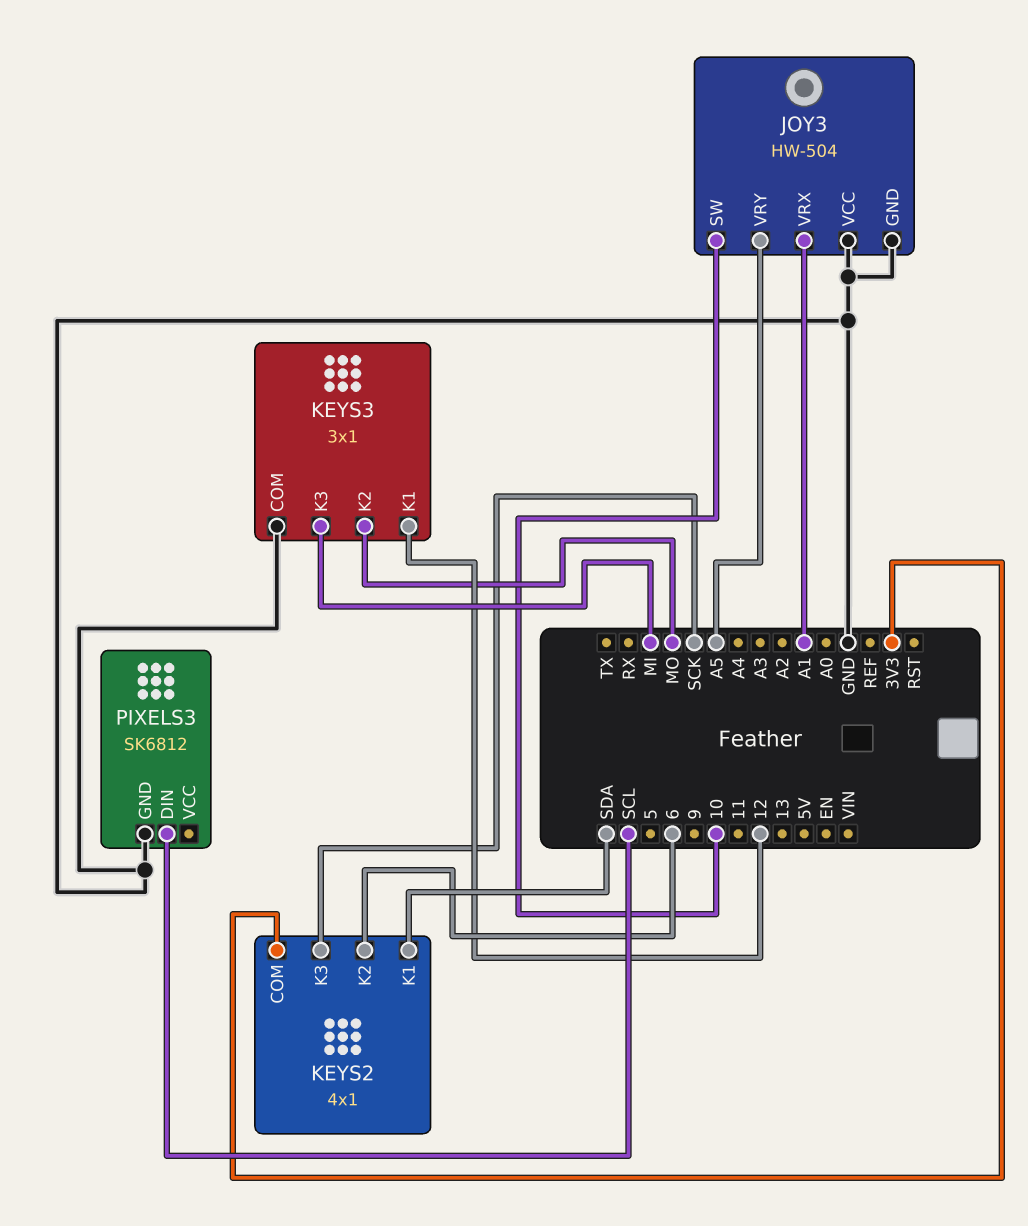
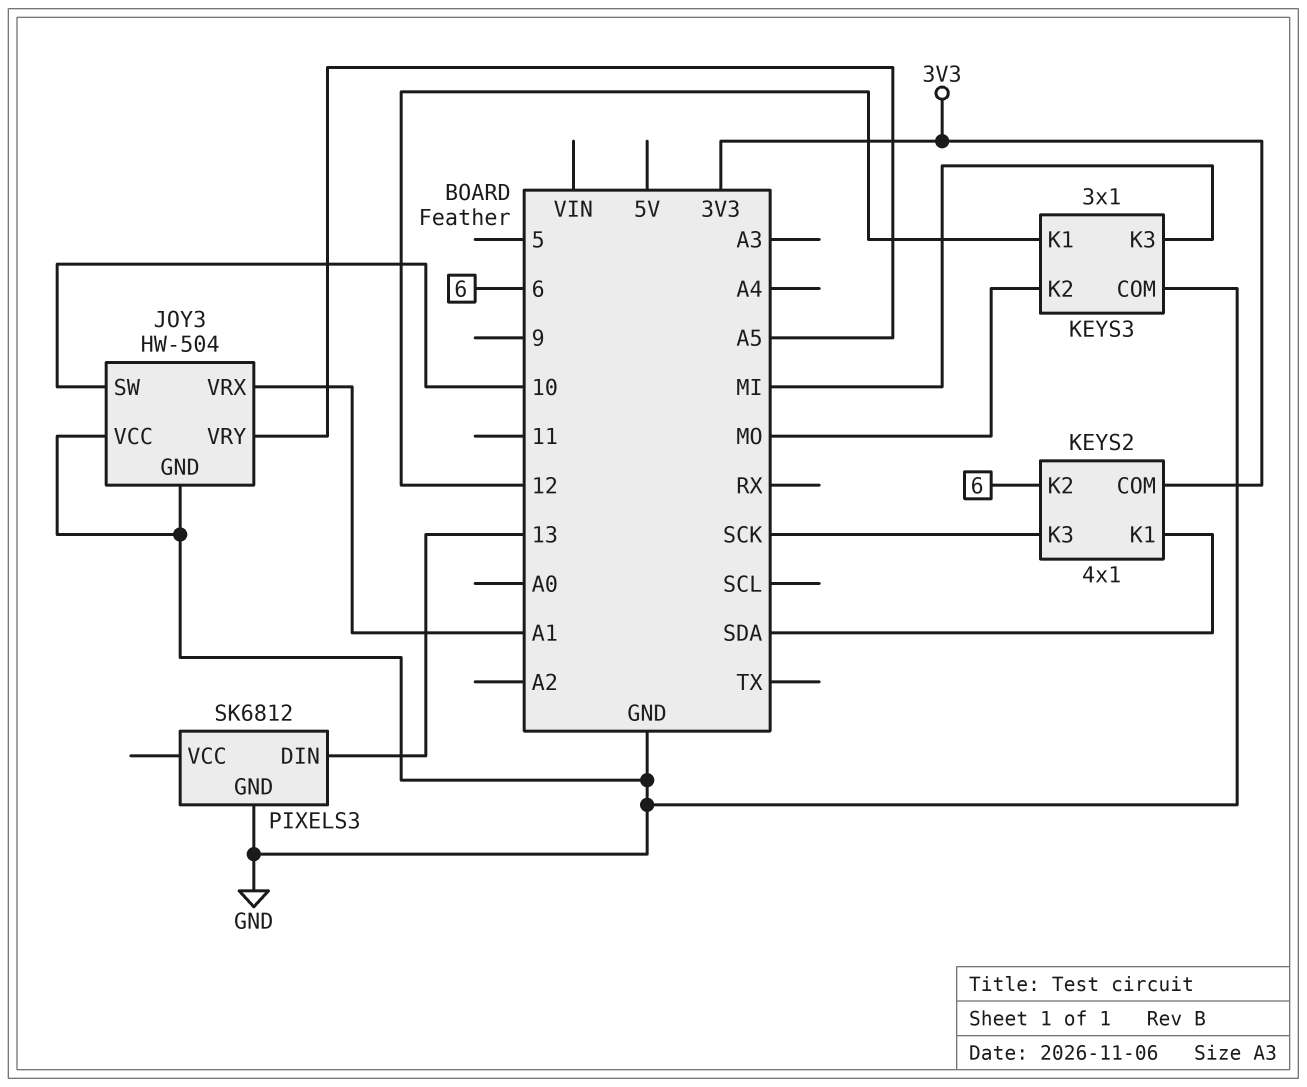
PIXELS3 pin DIN: SCL -> 13

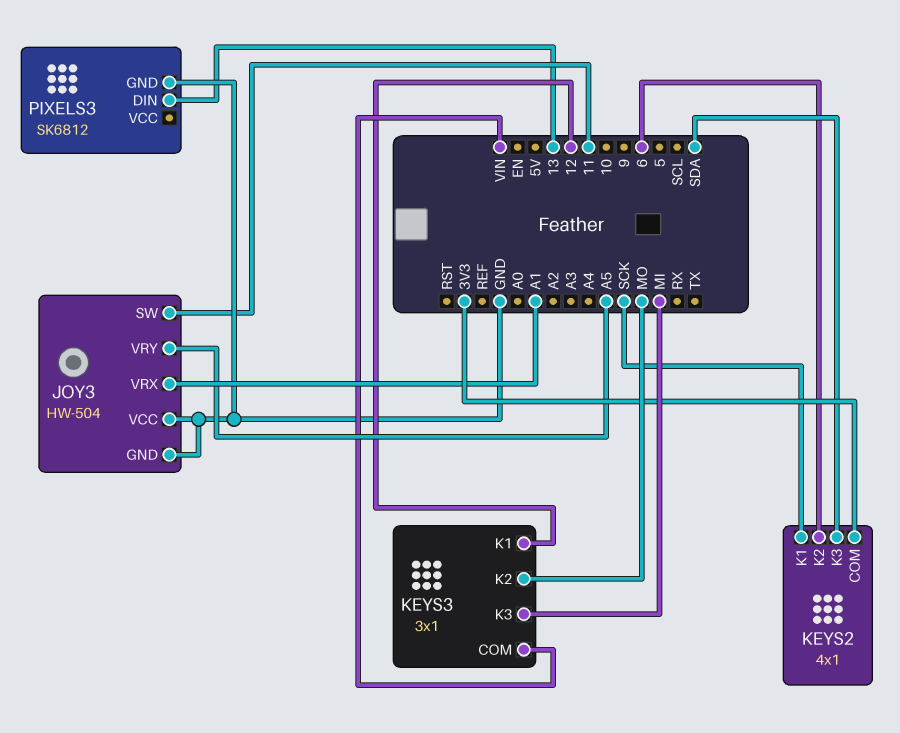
JOY3 pin SW: 10 -> 11
KEYS2 pin K1: SDA -> SCK
KEYS2 pin K3: SCK -> SDA
KEYS3 pin COM: GND -> VIN

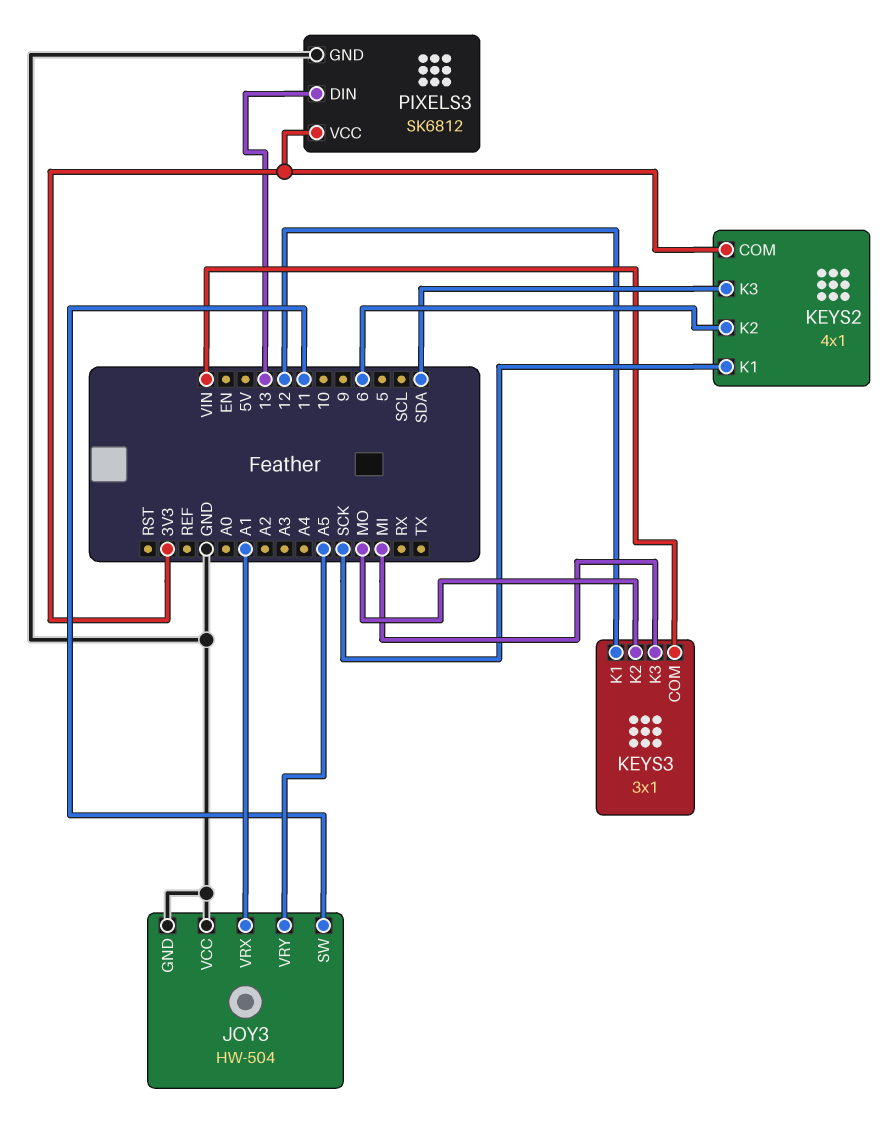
PIXELS3 pin VCC: none -> 3V3

